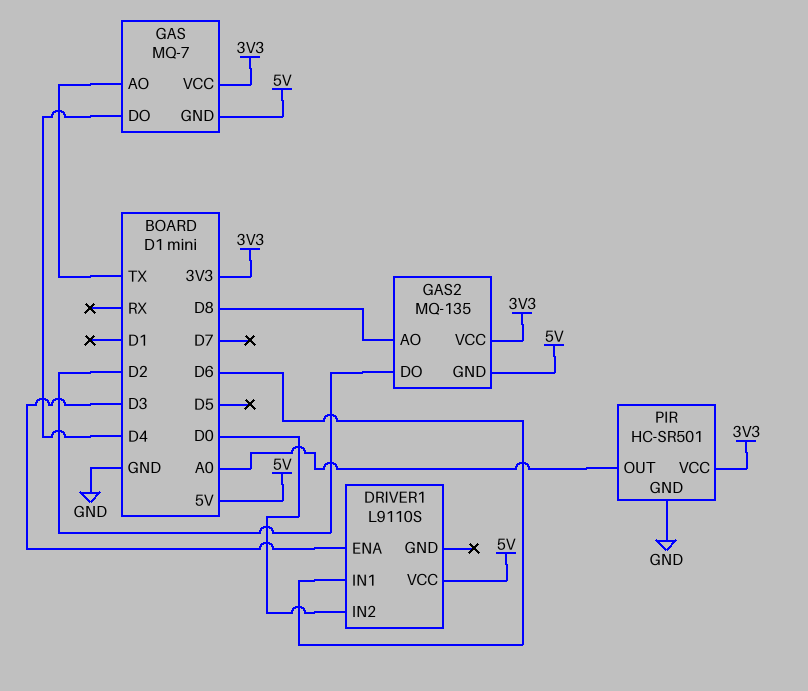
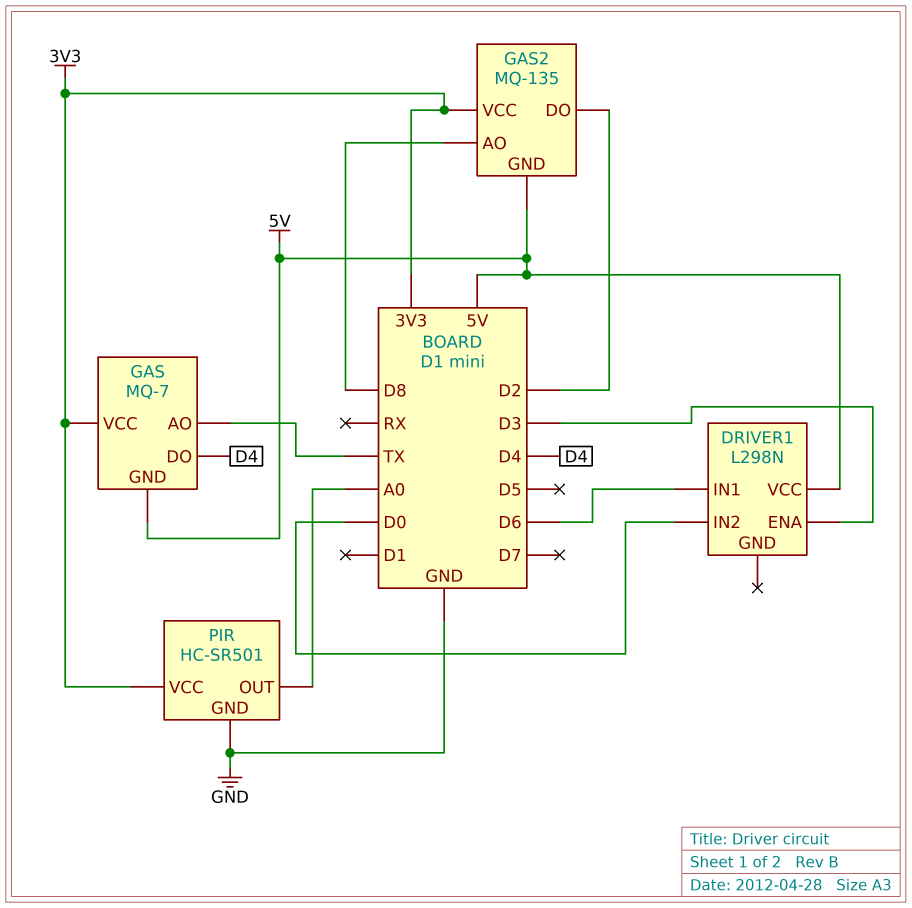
DRIVER1: L9110S -> L298N

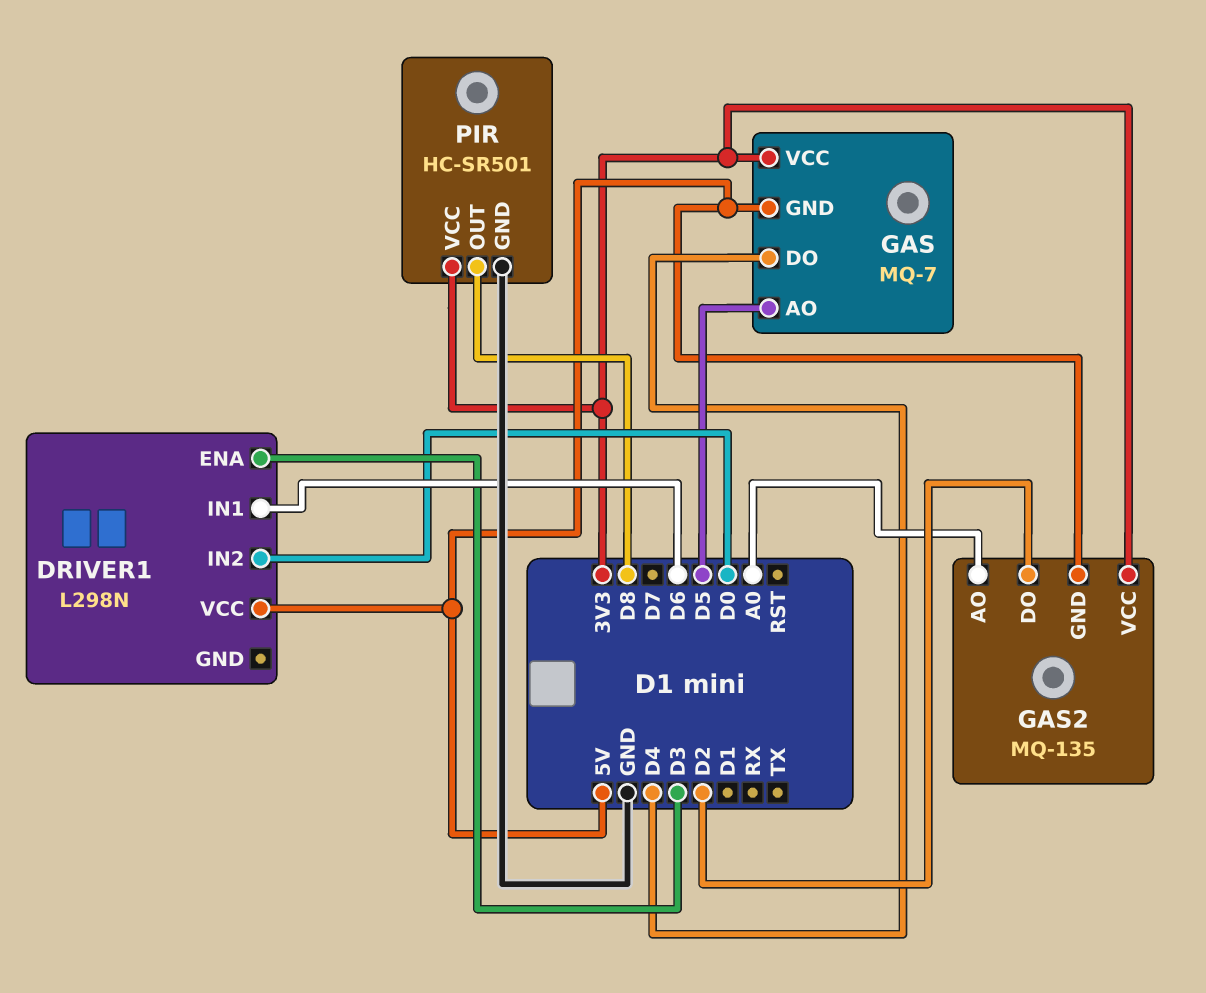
GAS pin AO: TX -> D5
GAS2 pin AO: D8 -> A0
PIR pin OUT: A0 -> D8

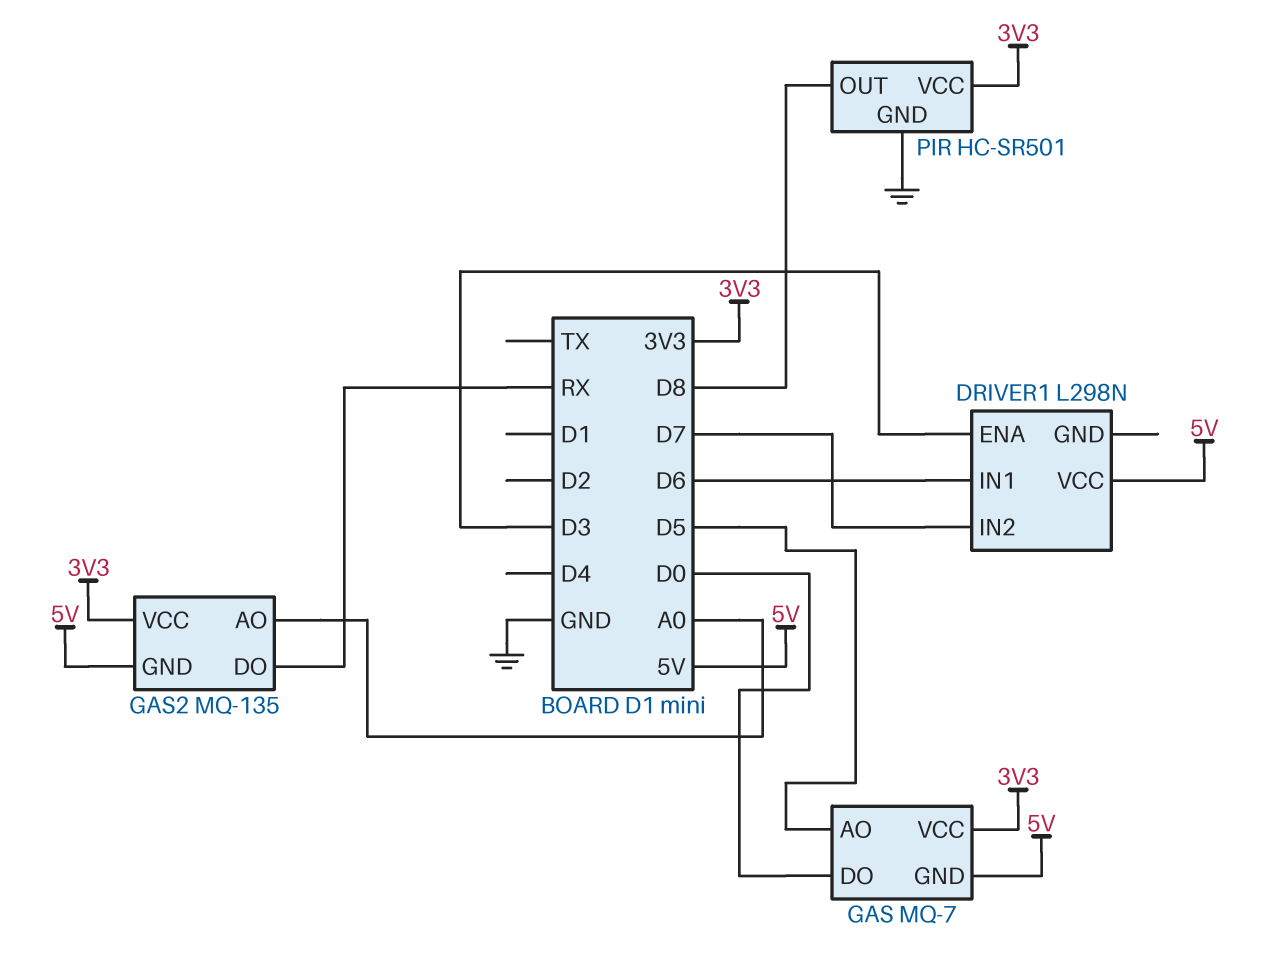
DRIVER1 pin IN2: D0 -> D7
GAS pin DO: D4 -> D0
GAS2 pin DO: D2 -> RX

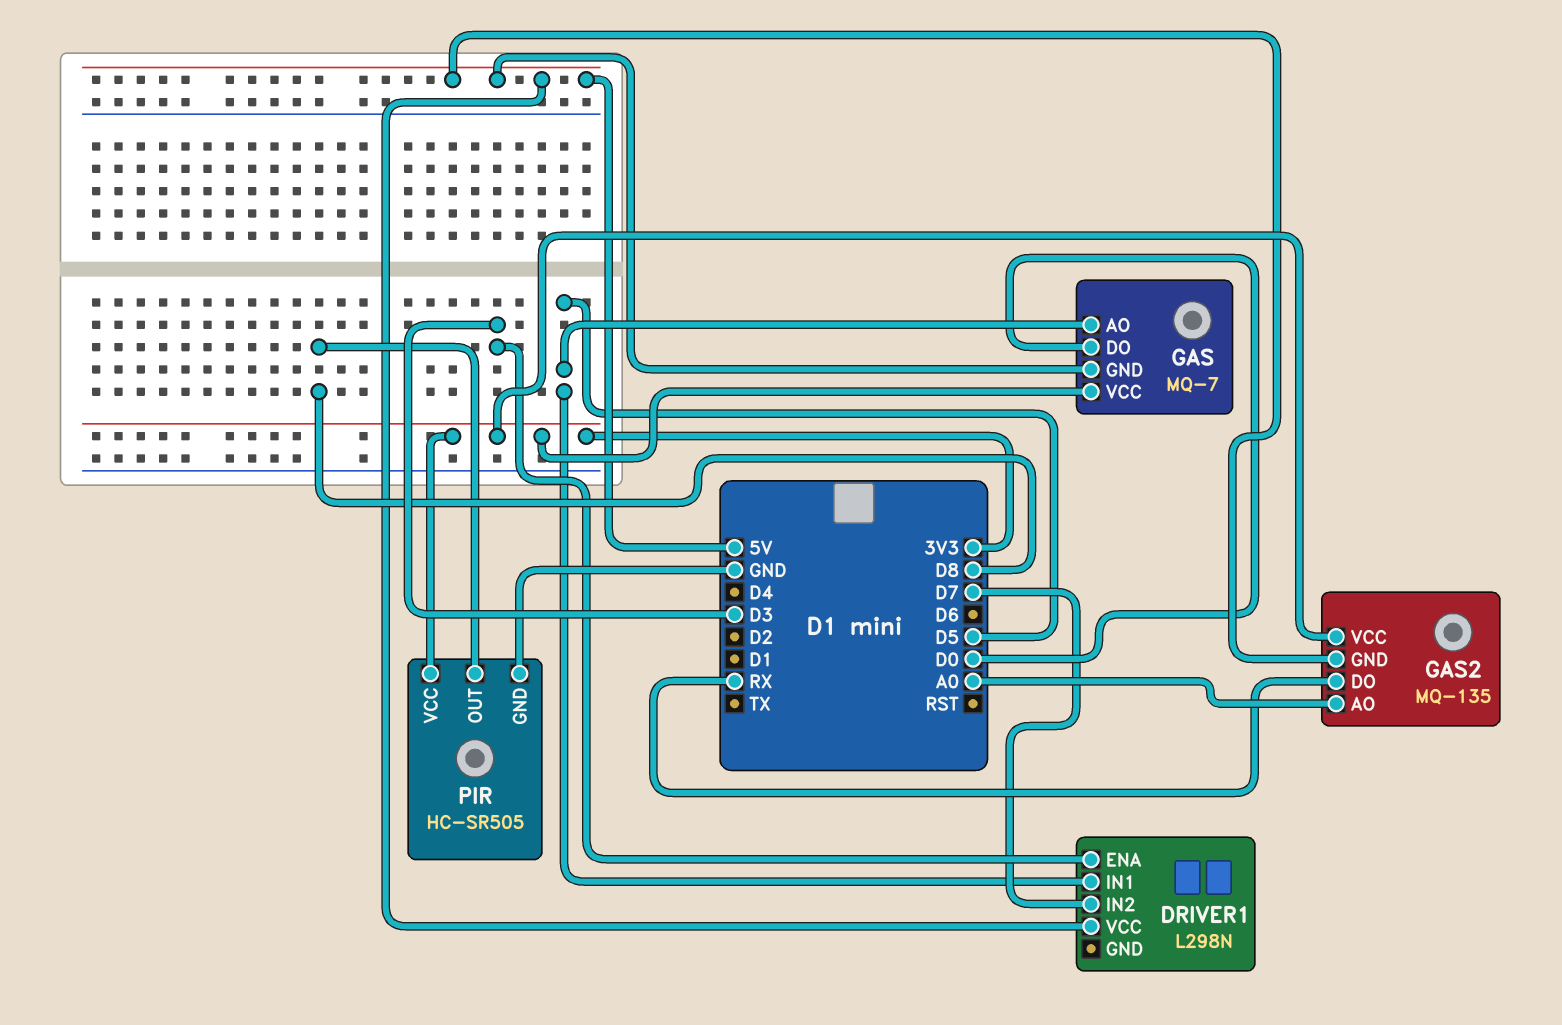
DRIVER1 pin IN1: D6 -> D5
PIR: HC-SR501 -> HC-SR505

